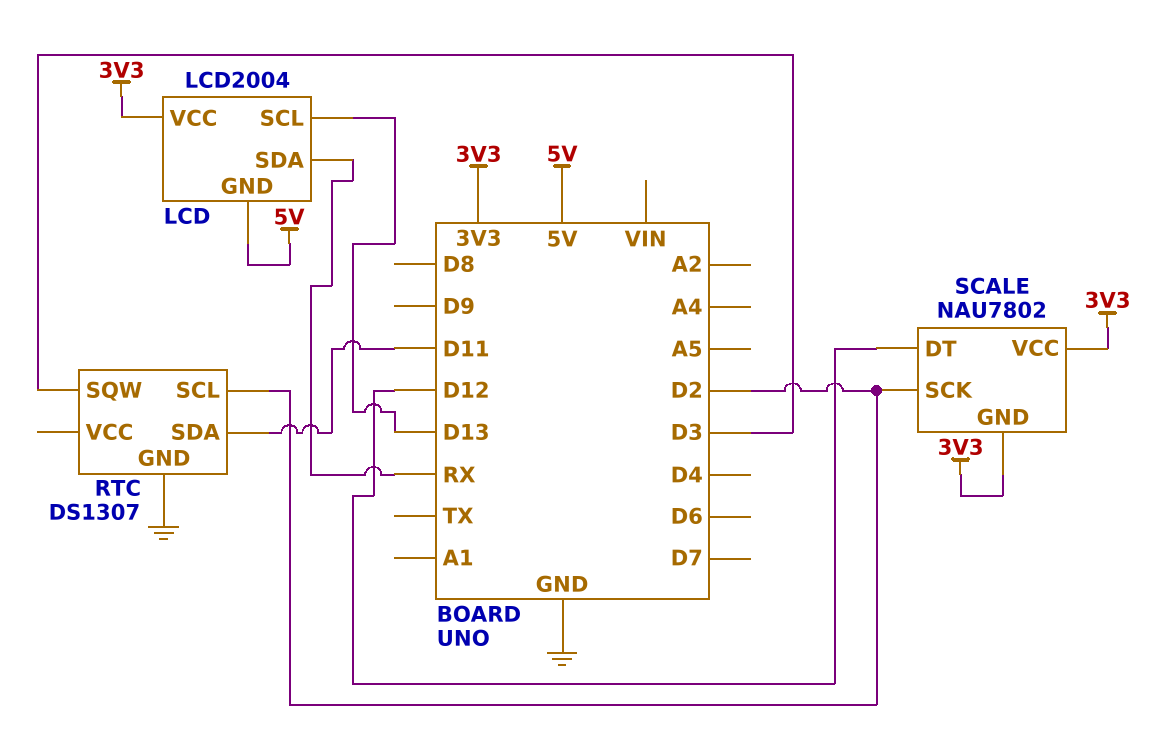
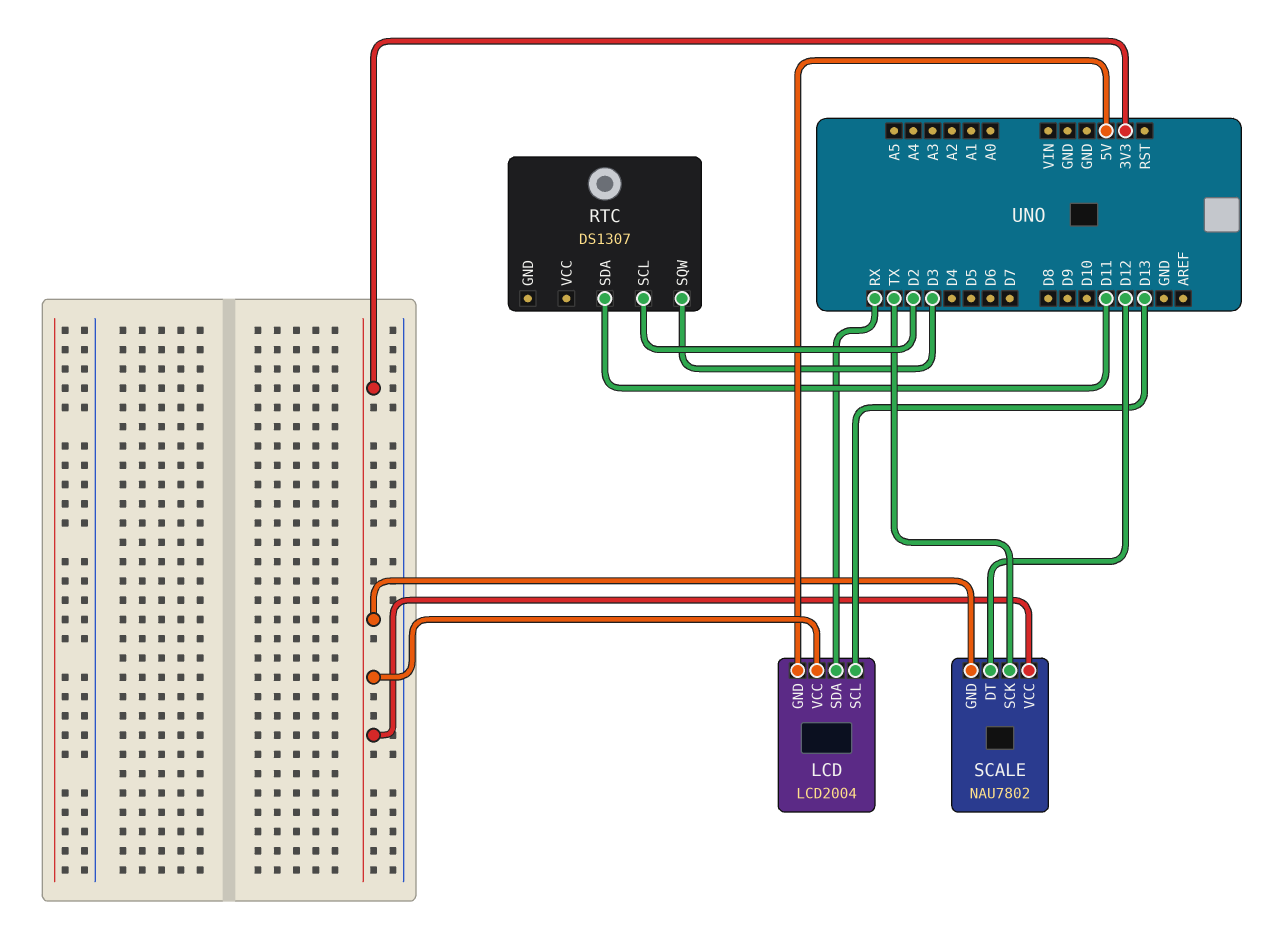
RTC pin GND: GND -> none
SCALE pin SCK: D2 -> TX

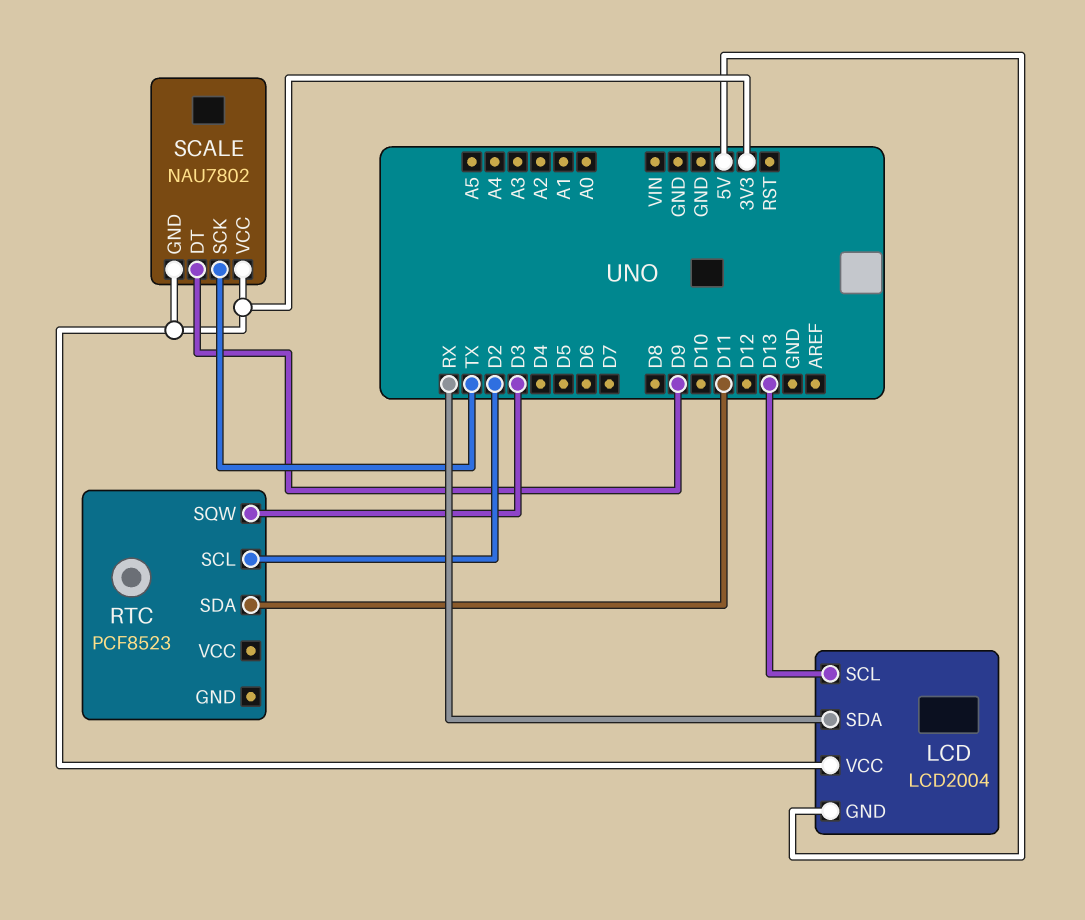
RTC: DS1307 -> PCF8523
SCALE pin DT: D12 -> D9

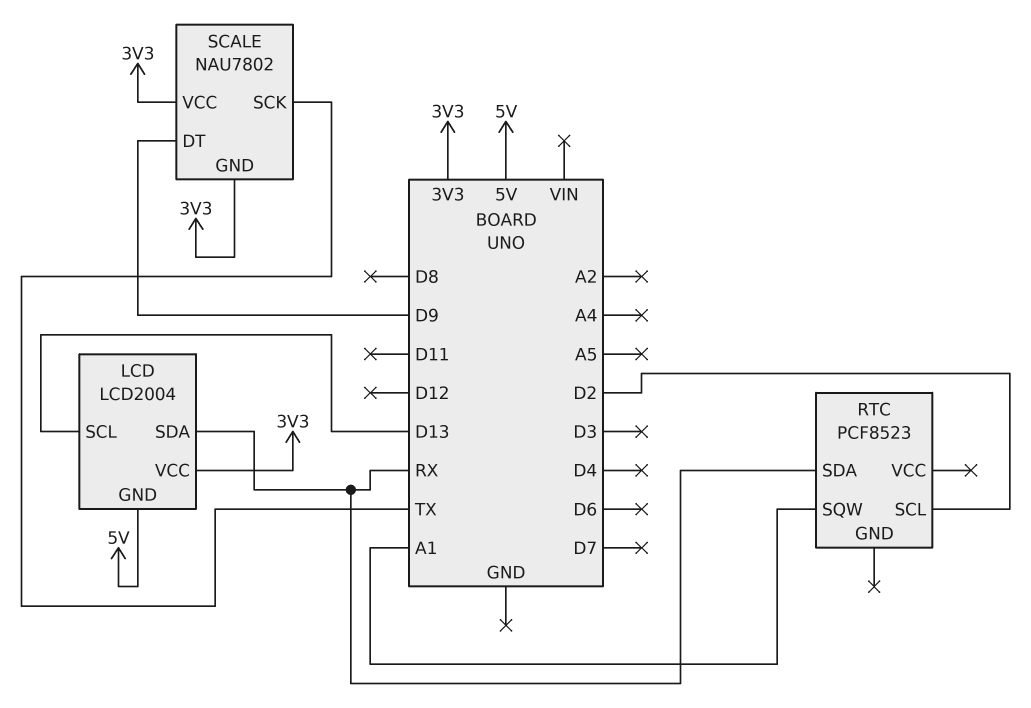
RTC pin SDA: D11 -> RX
RTC pin SQW: D3 -> A1

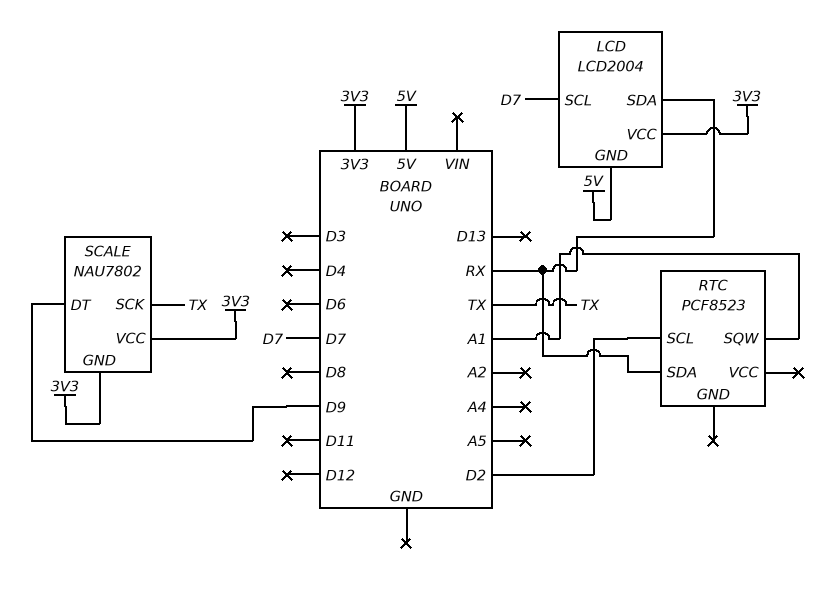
LCD pin SCL: D13 -> D7

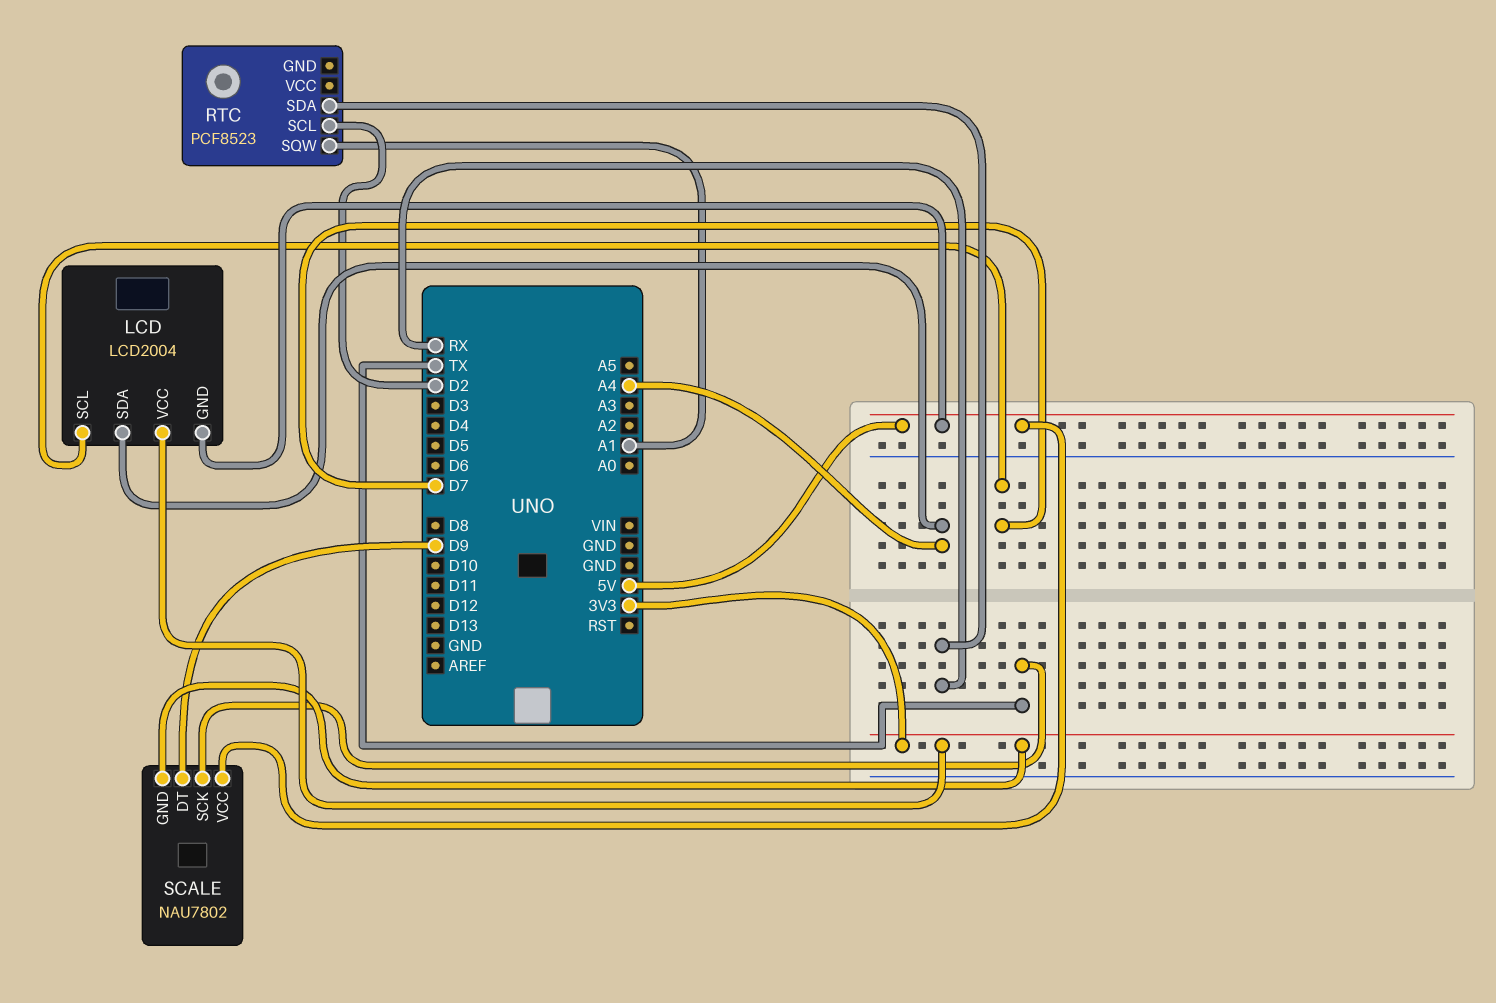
LCD pin SDA: RX -> A4
SCALE pin VCC: 3V3 -> 5V

